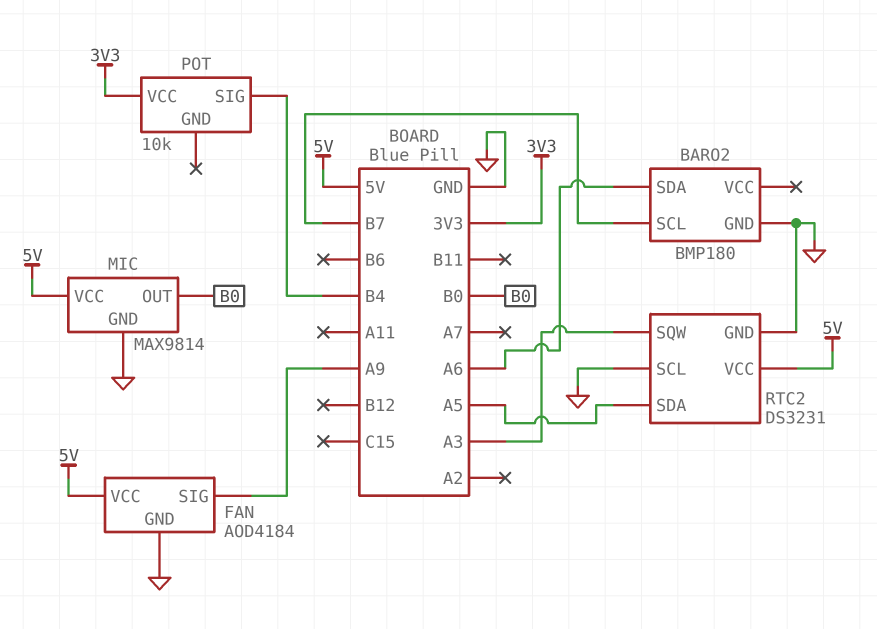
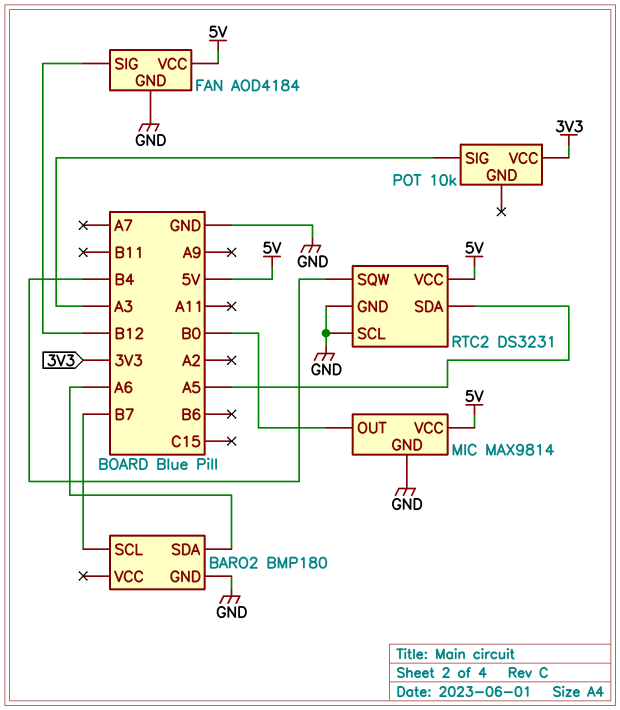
FAN pin SIG: A9 -> B12
POT pin SIG: B4 -> A3
RTC2 pin SQW: A3 -> B4

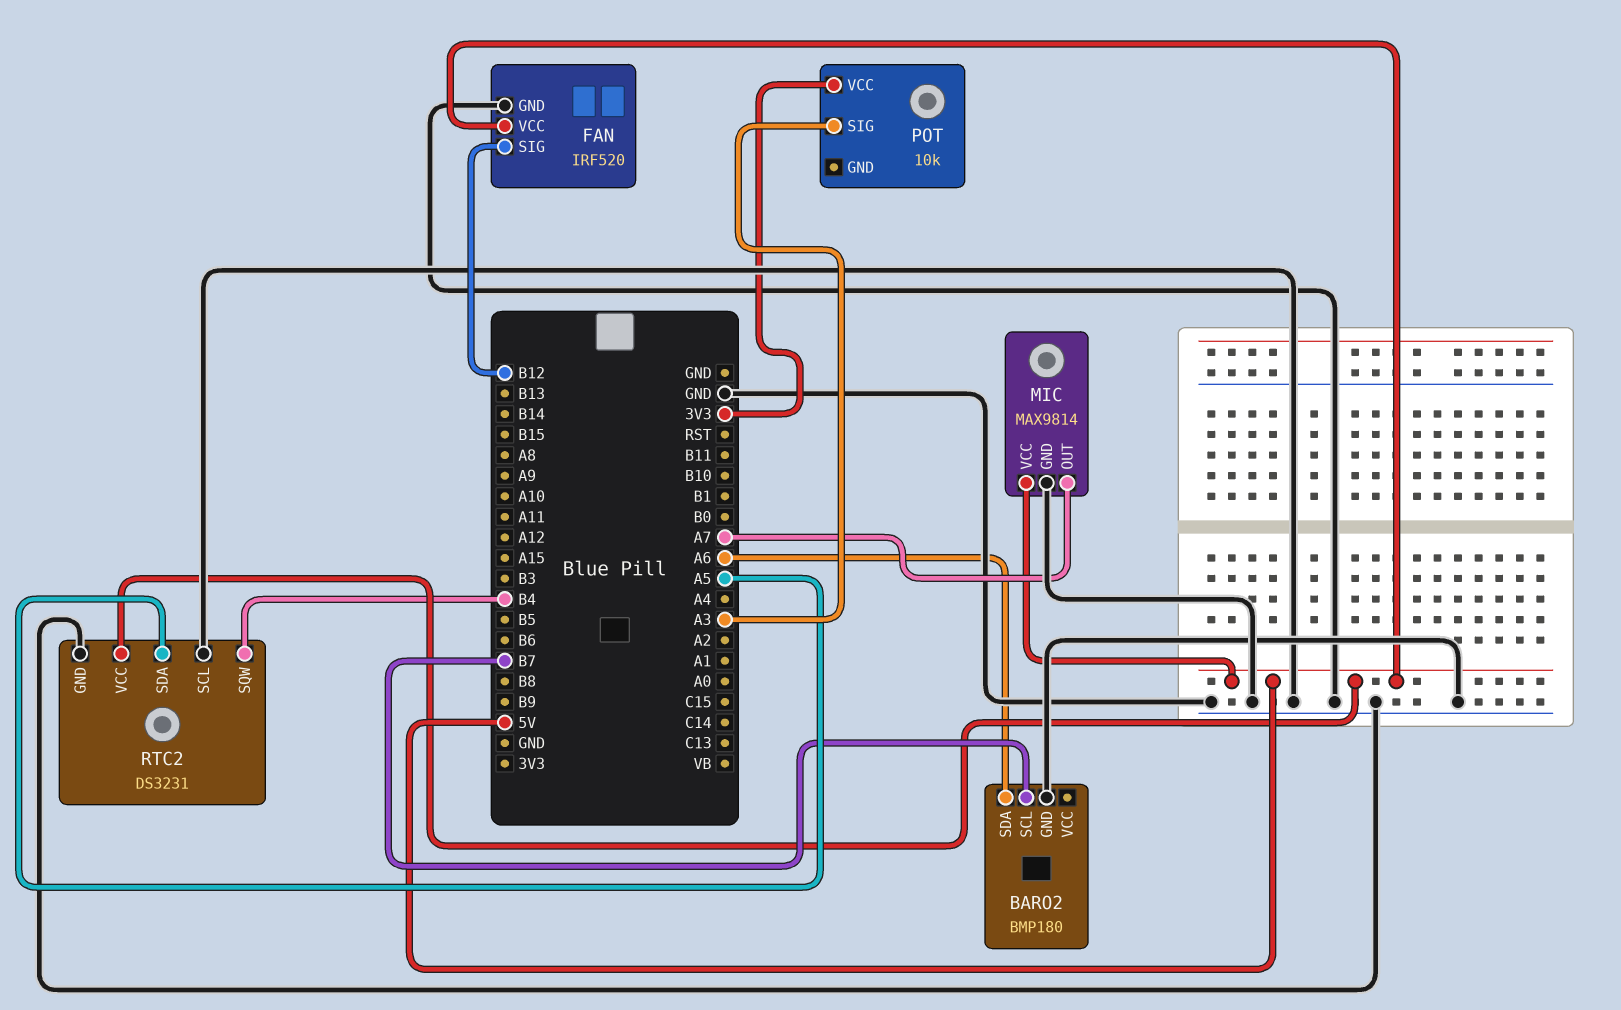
FAN: AOD4184 -> IRF520
MIC pin OUT: B0 -> A7

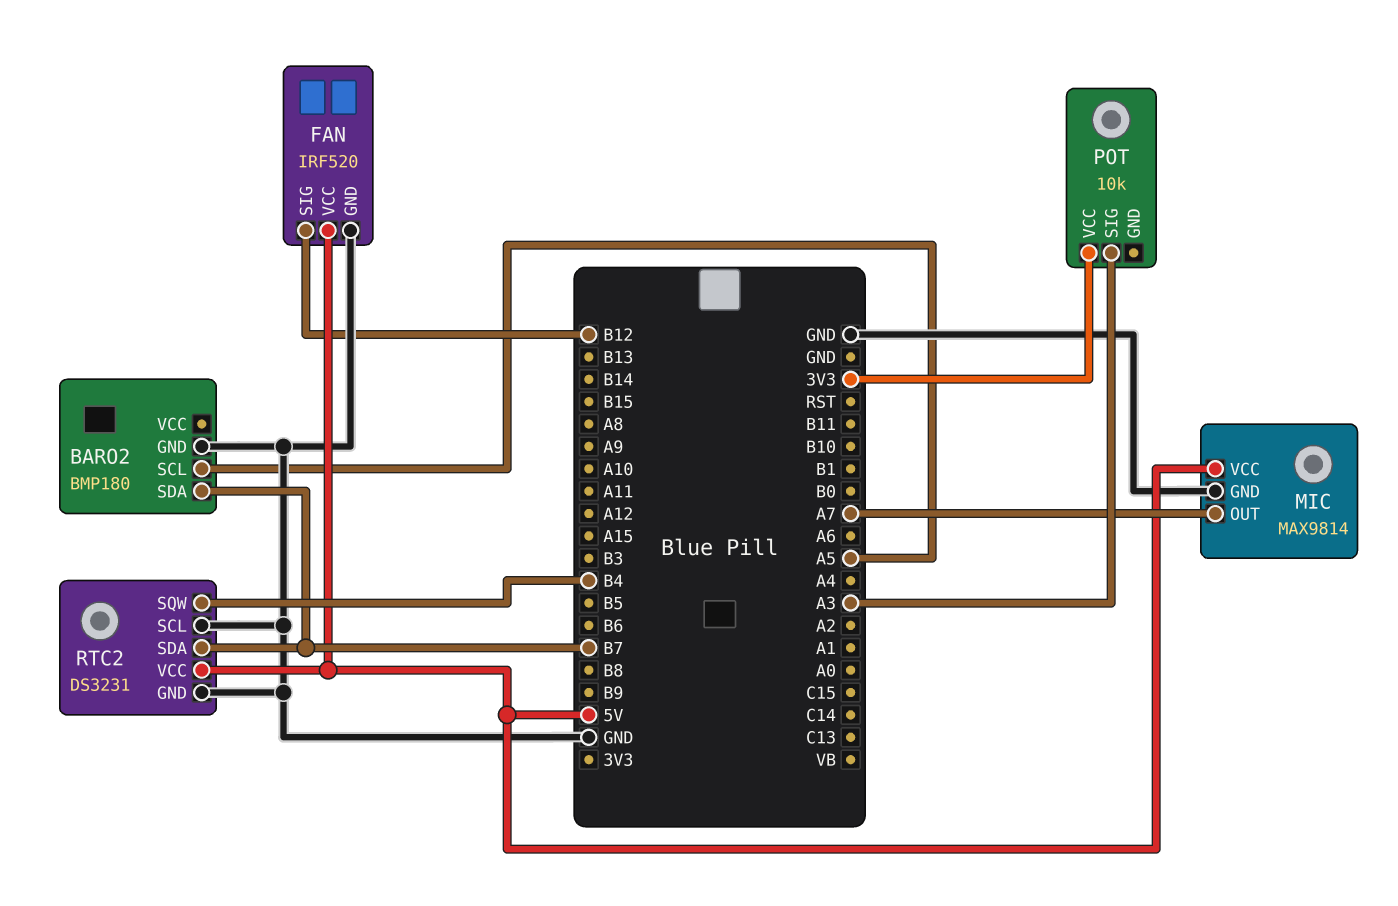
BARO2 pin SCL: B7 -> A5
BARO2 pin SDA: A6 -> B7
RTC2 pin SDA: A5 -> B7

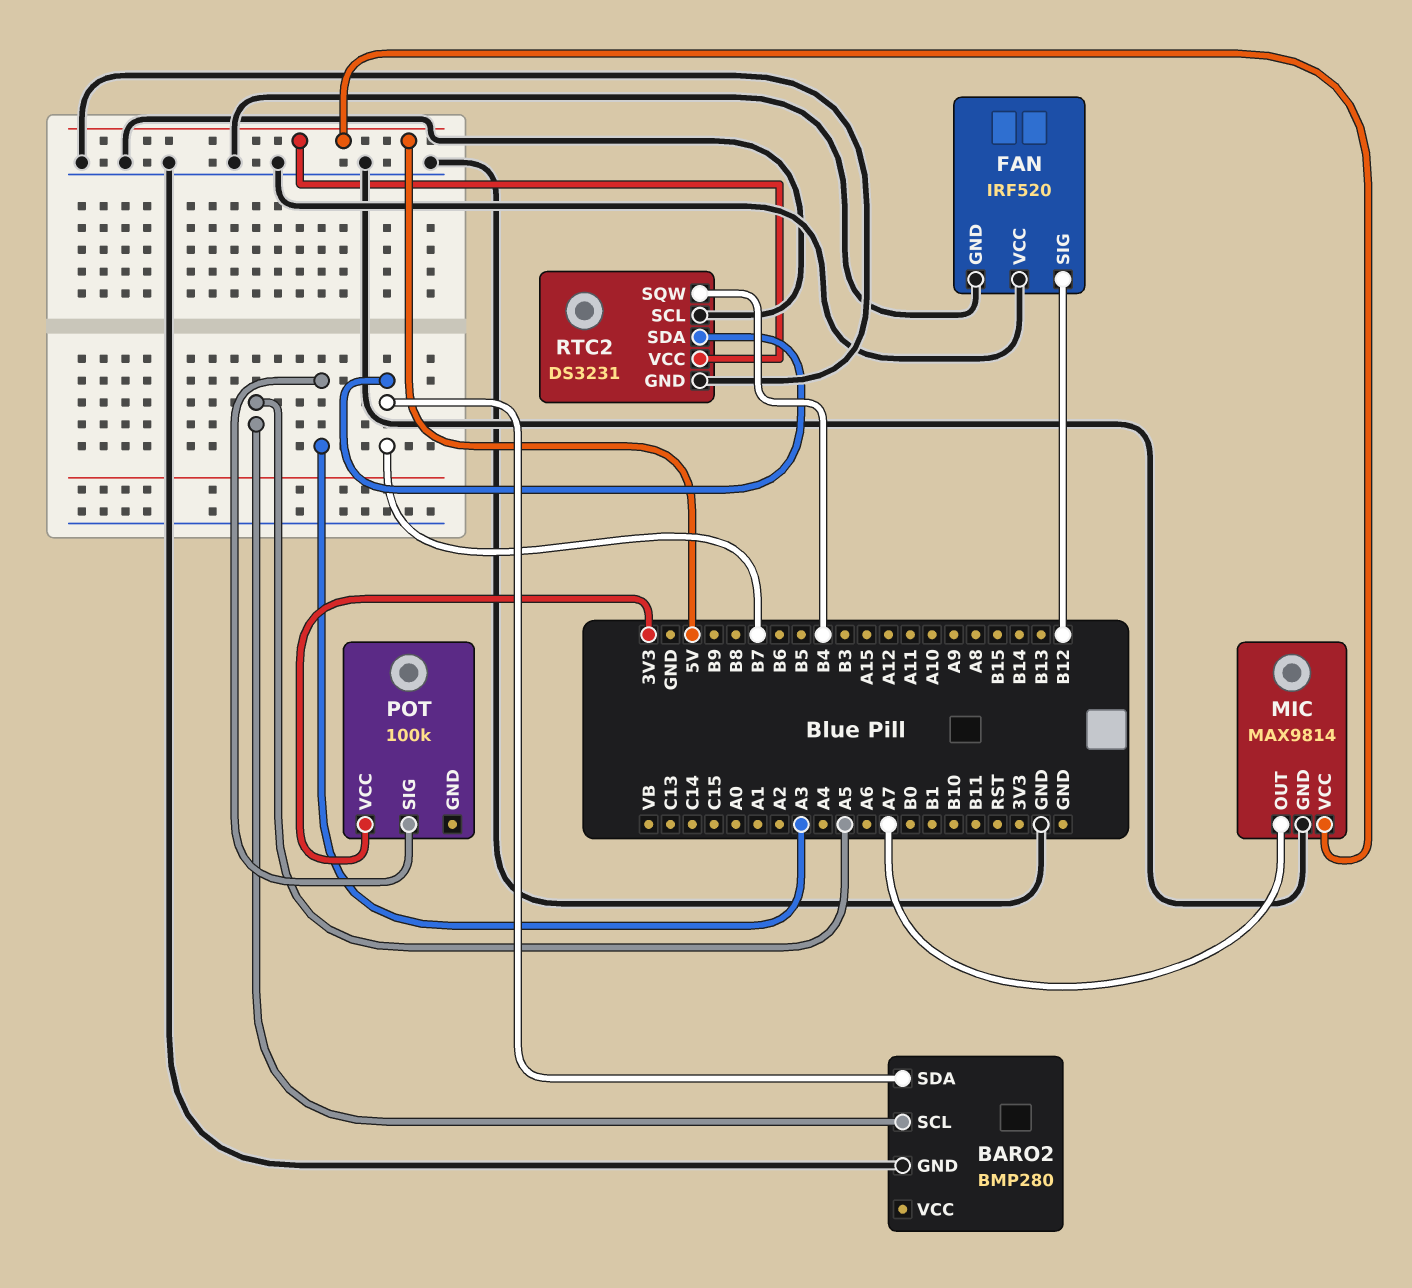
BARO2: BMP180 -> BMP280
FAN pin VCC: 5V -> GND
POT: 10k -> 100k

